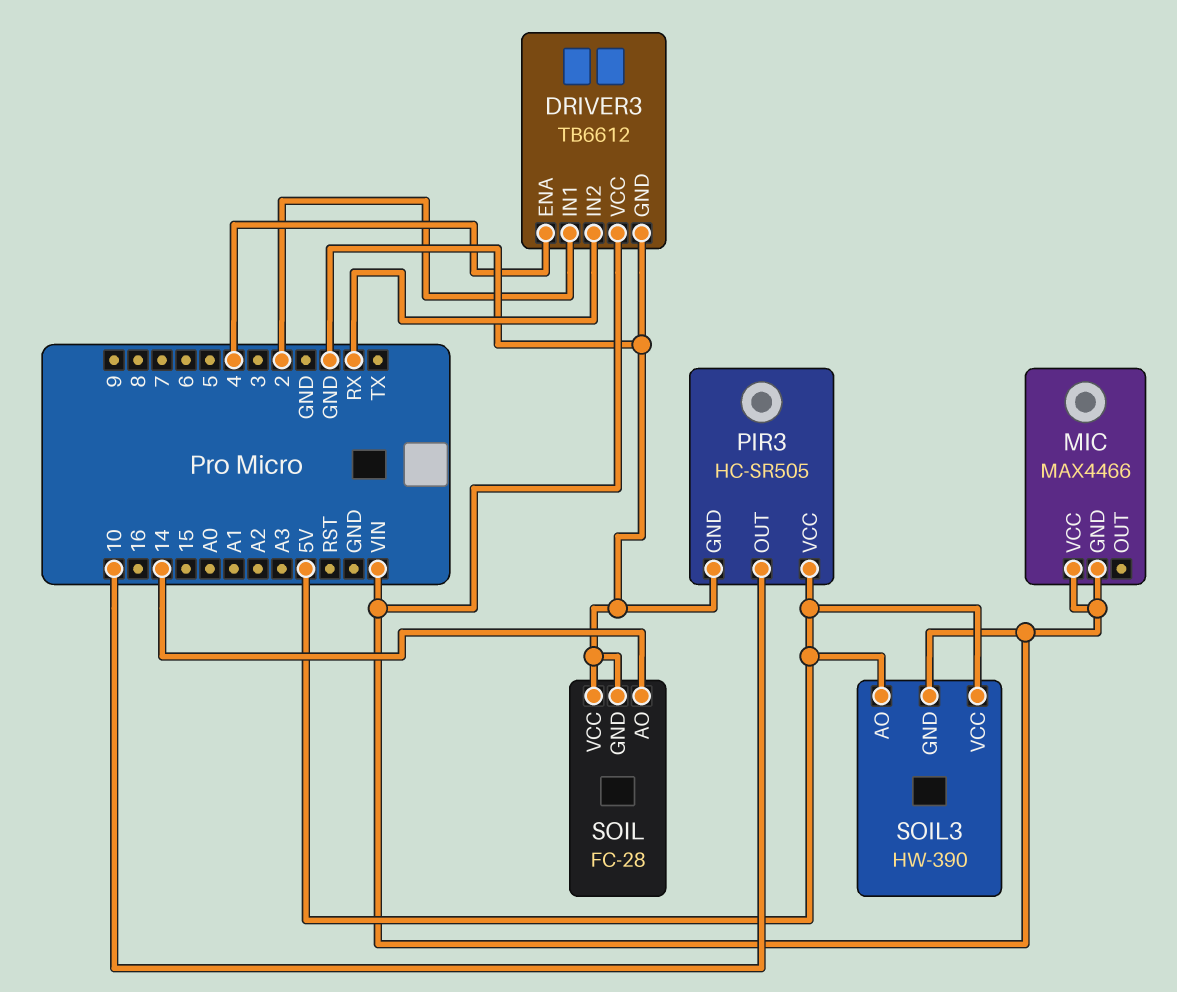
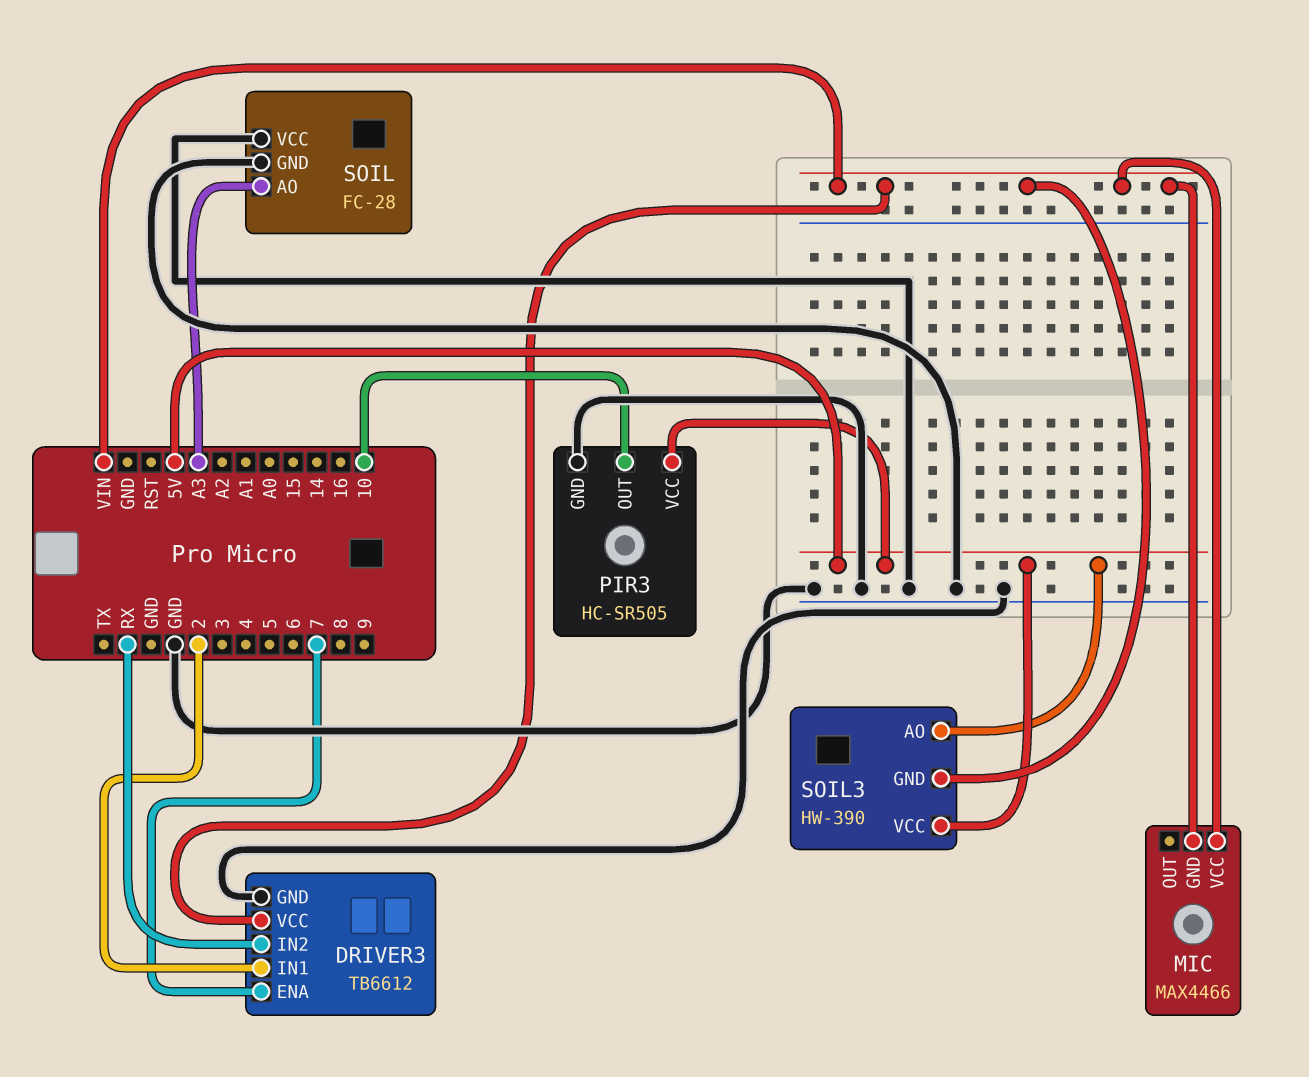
DRIVER3 pin ENA: 4 -> 7
SOIL pin AO: 14 -> A3

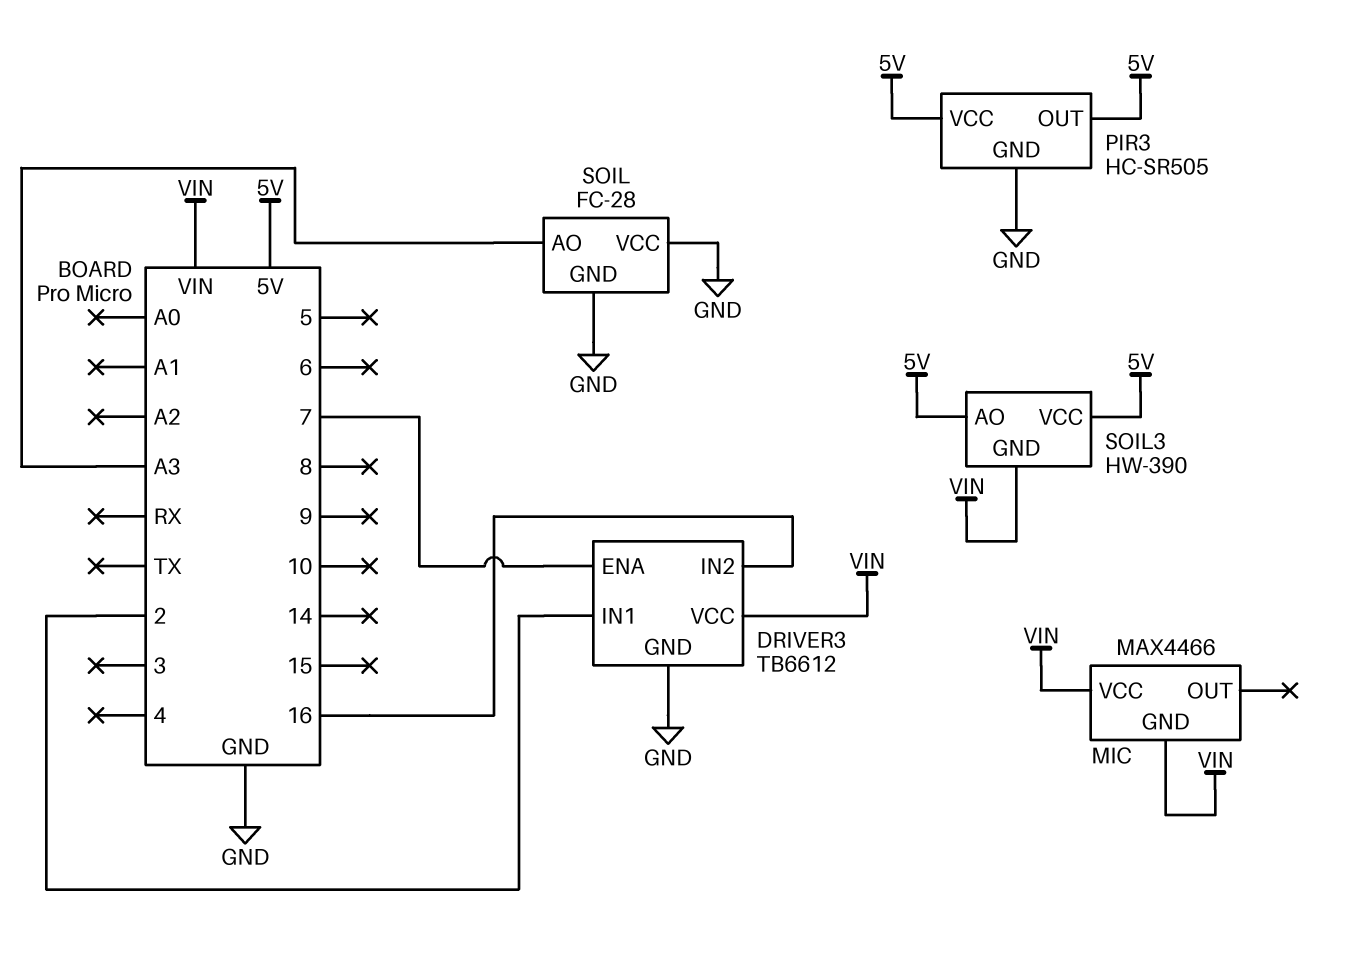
DRIVER3 pin IN2: RX -> 16
PIR3 pin OUT: 10 -> 5V

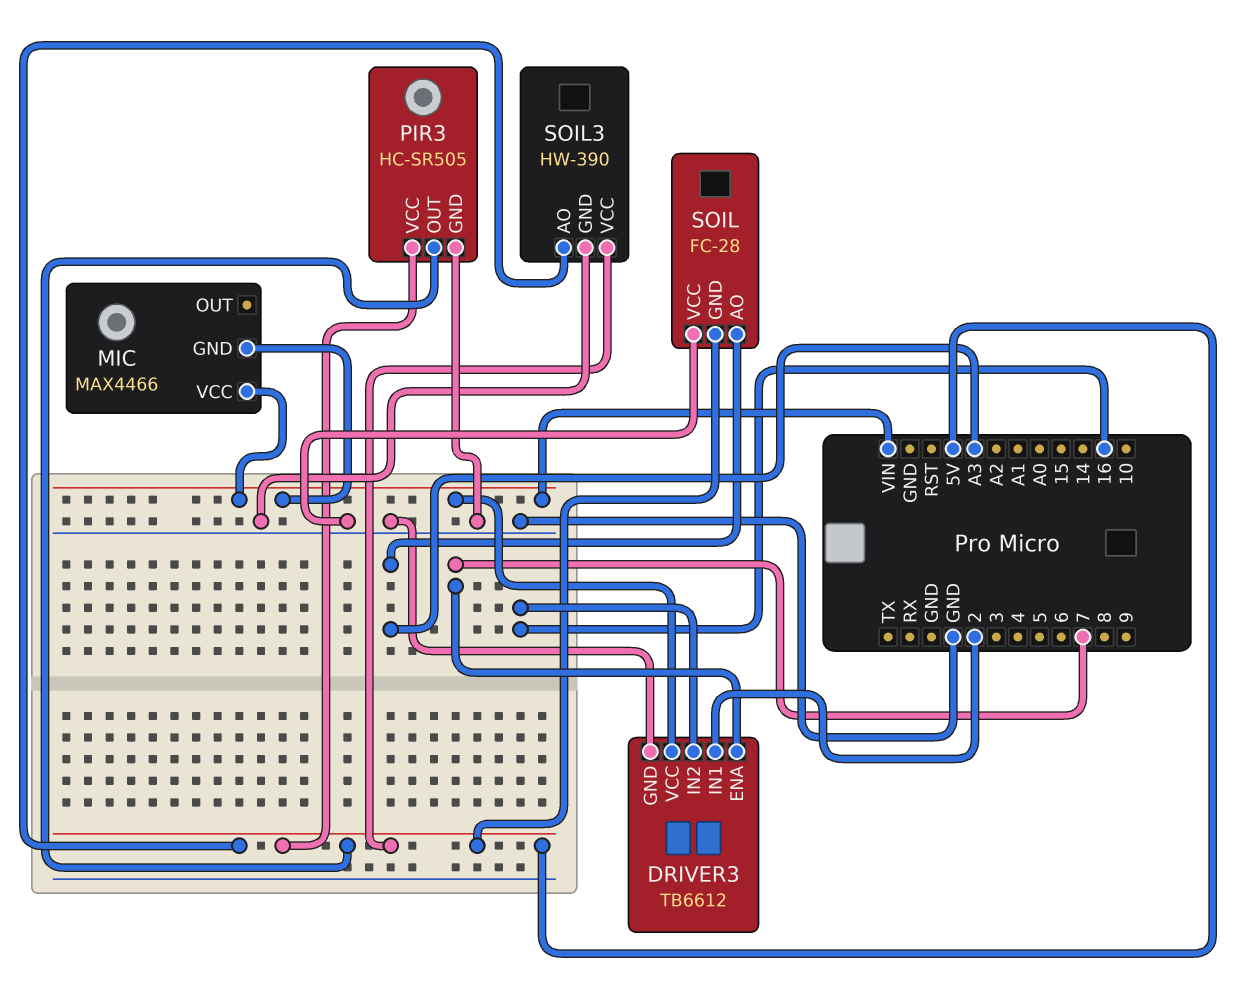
SOIL pin GND: GND -> 5V
SOIL3 pin GND: VIN -> GND

